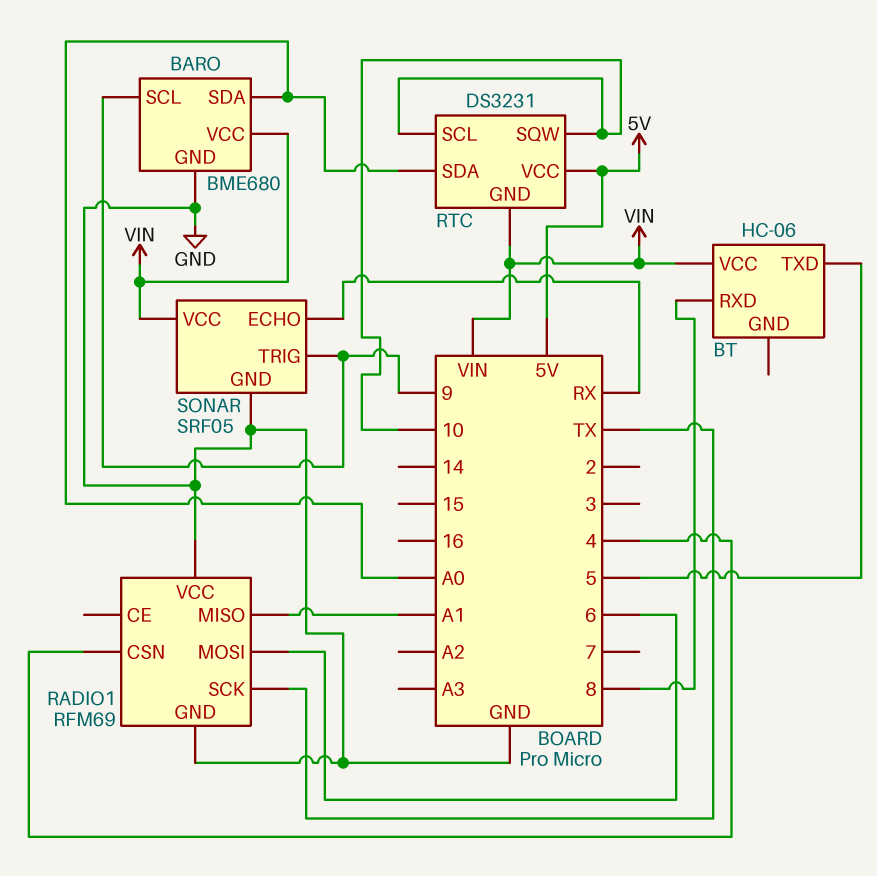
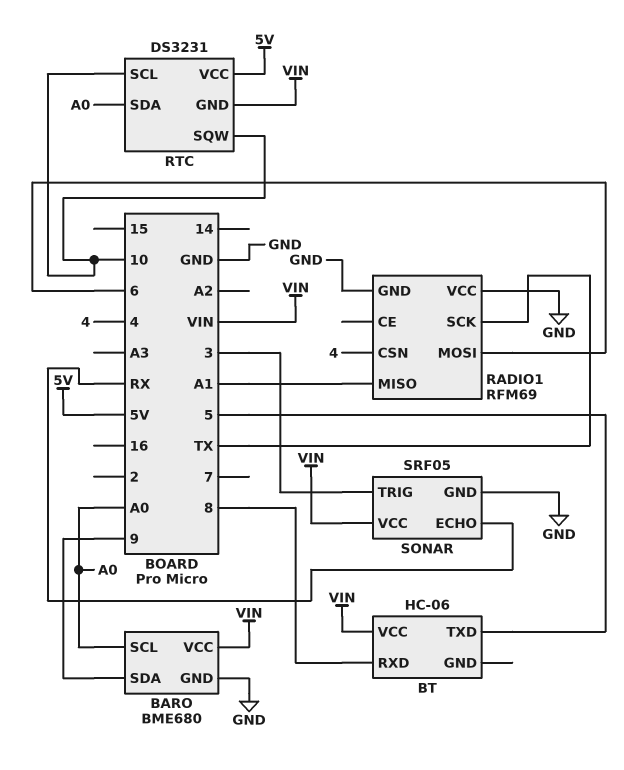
BARO pin SCL: 9 -> A0
BARO pin SDA: A0 -> 9
SONAR pin TRIG: 9 -> 3

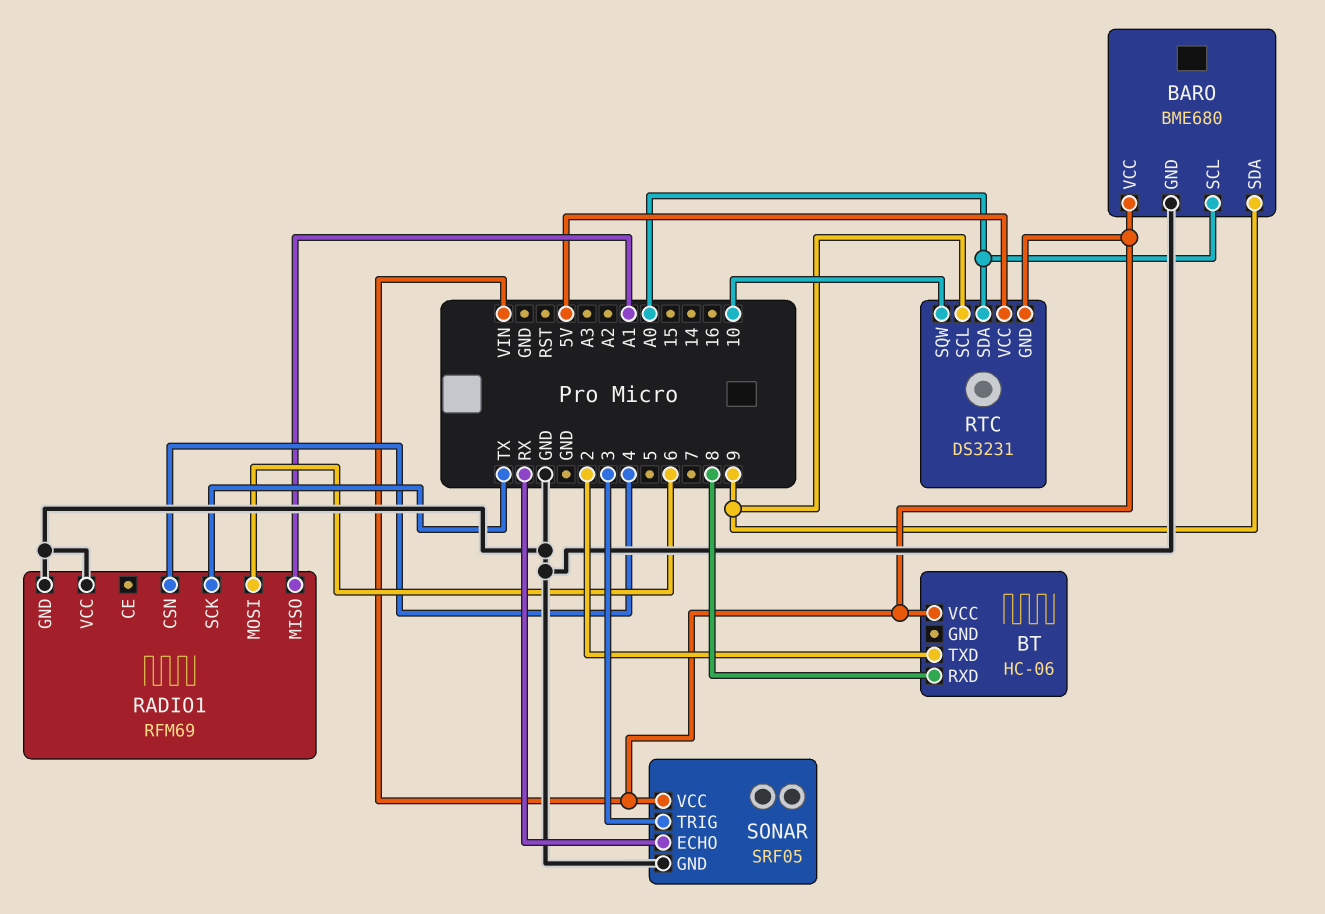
BT pin TXD: 5 -> 2
RTC pin SCL: 10 -> 9

